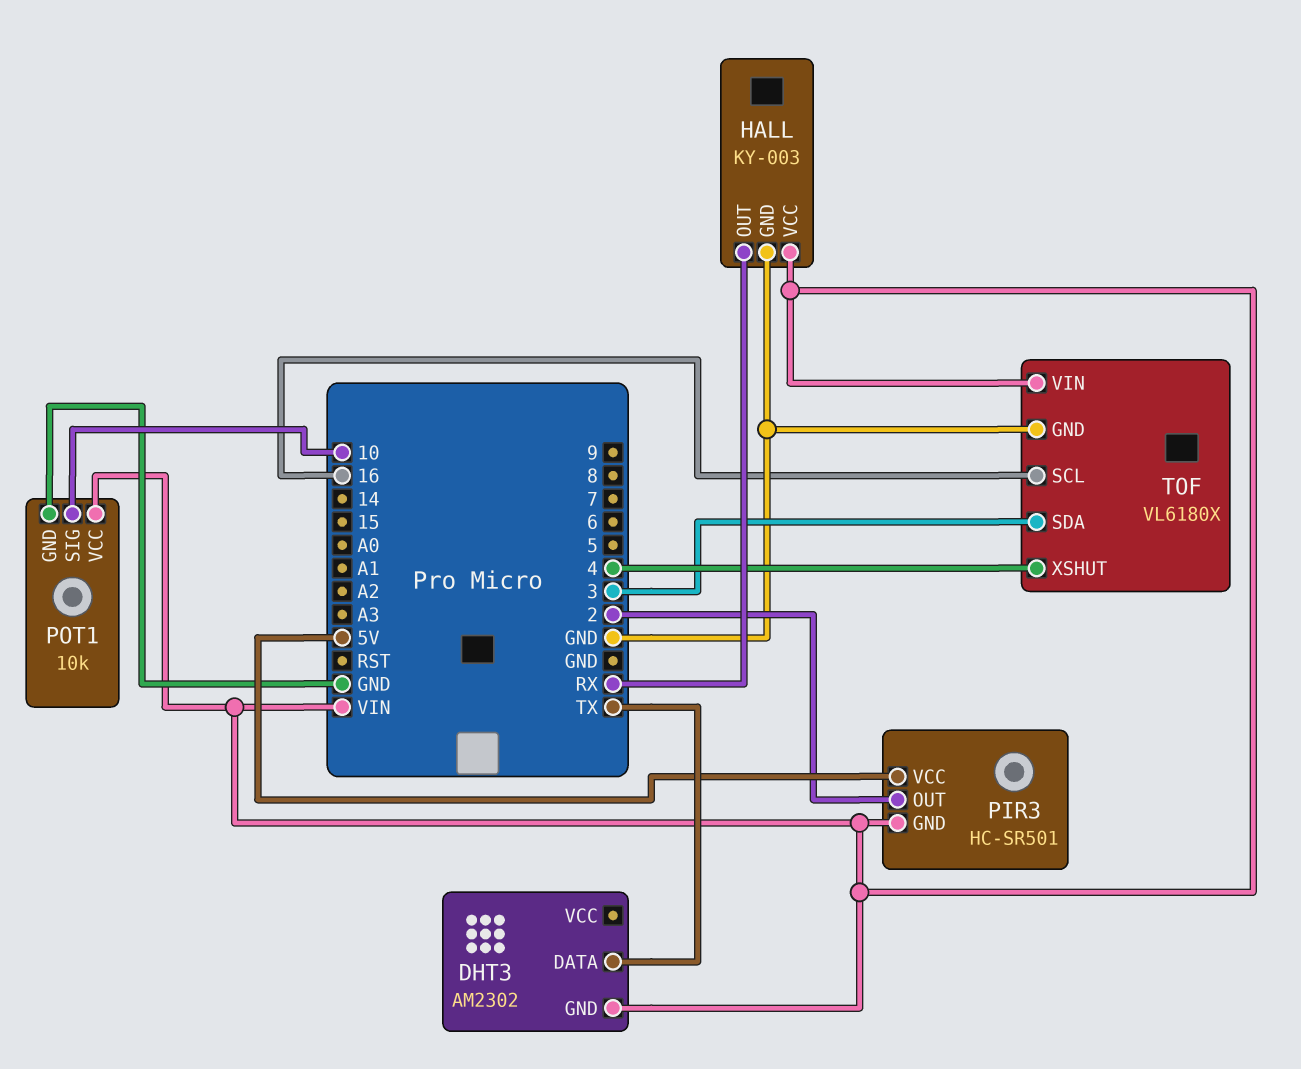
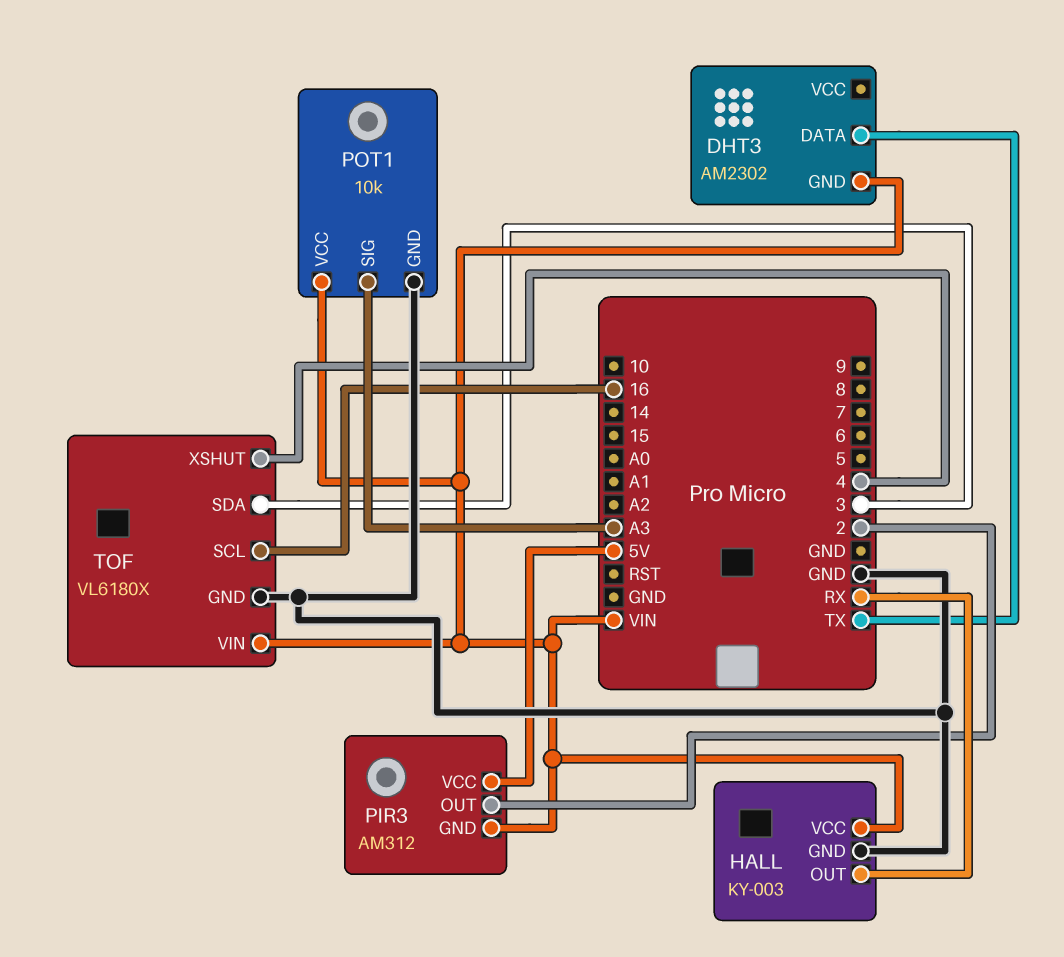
PIR3: HC-SR501 -> AM312
POT1 pin SIG: 10 -> A3

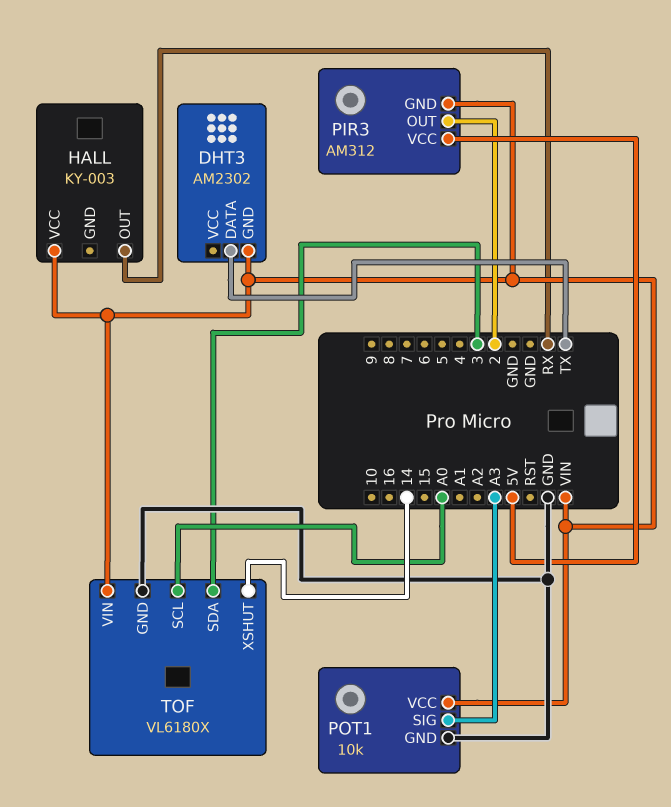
HALL pin GND: GND -> none
TOF pin SCL: 16 -> A0
TOF pin XSHUT: 4 -> 14

